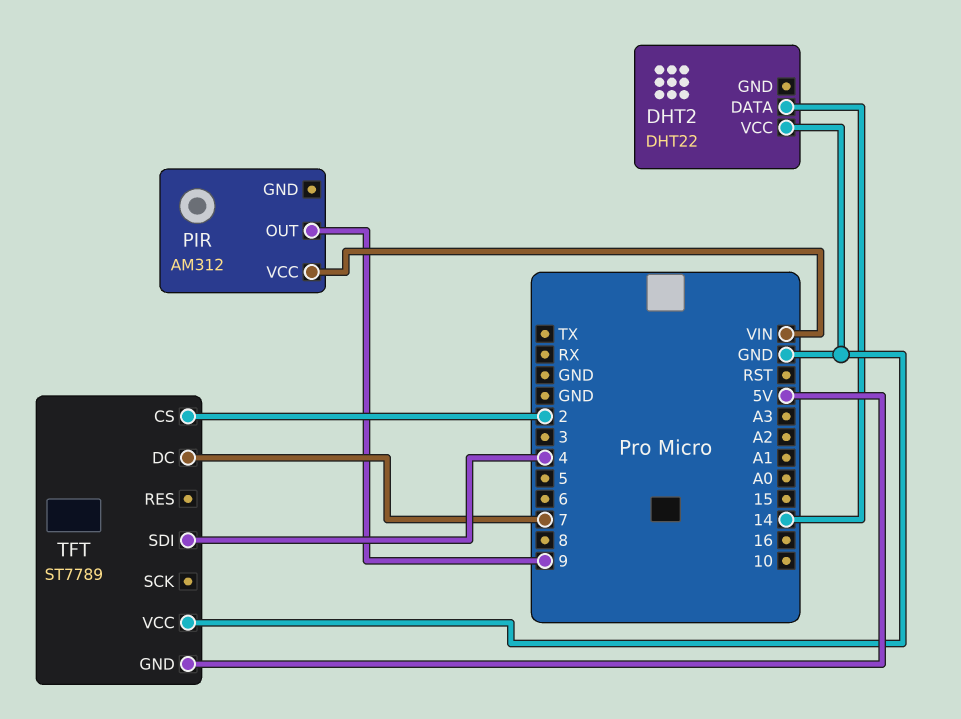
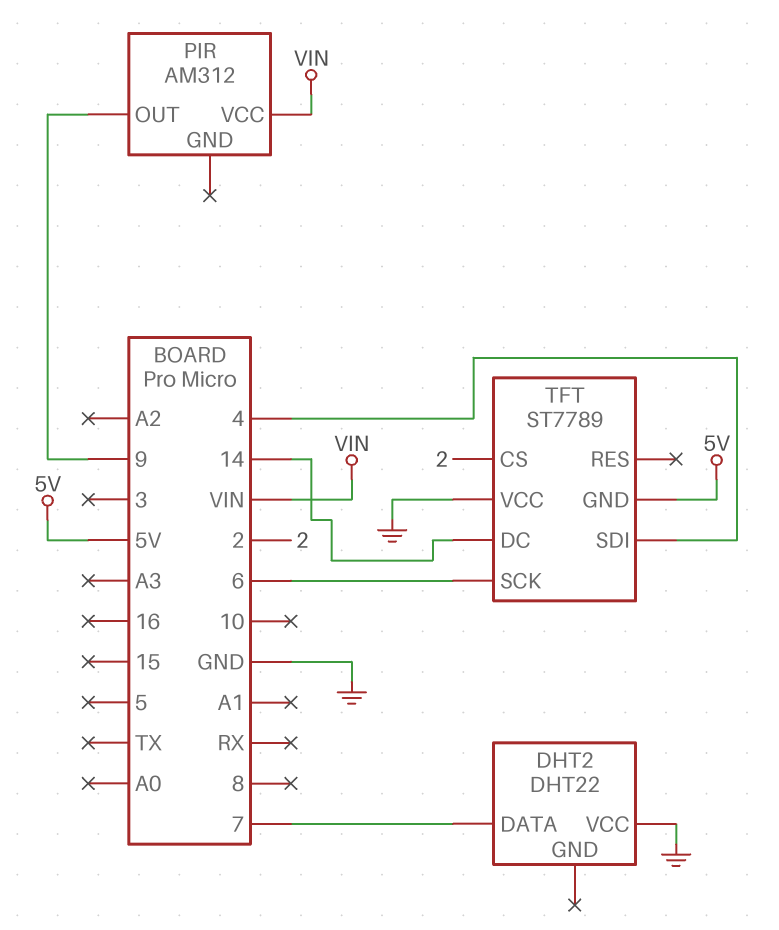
DHT2 pin DATA: 14 -> 7
TFT pin DC: 7 -> 14
TFT pin SCK: none -> 6

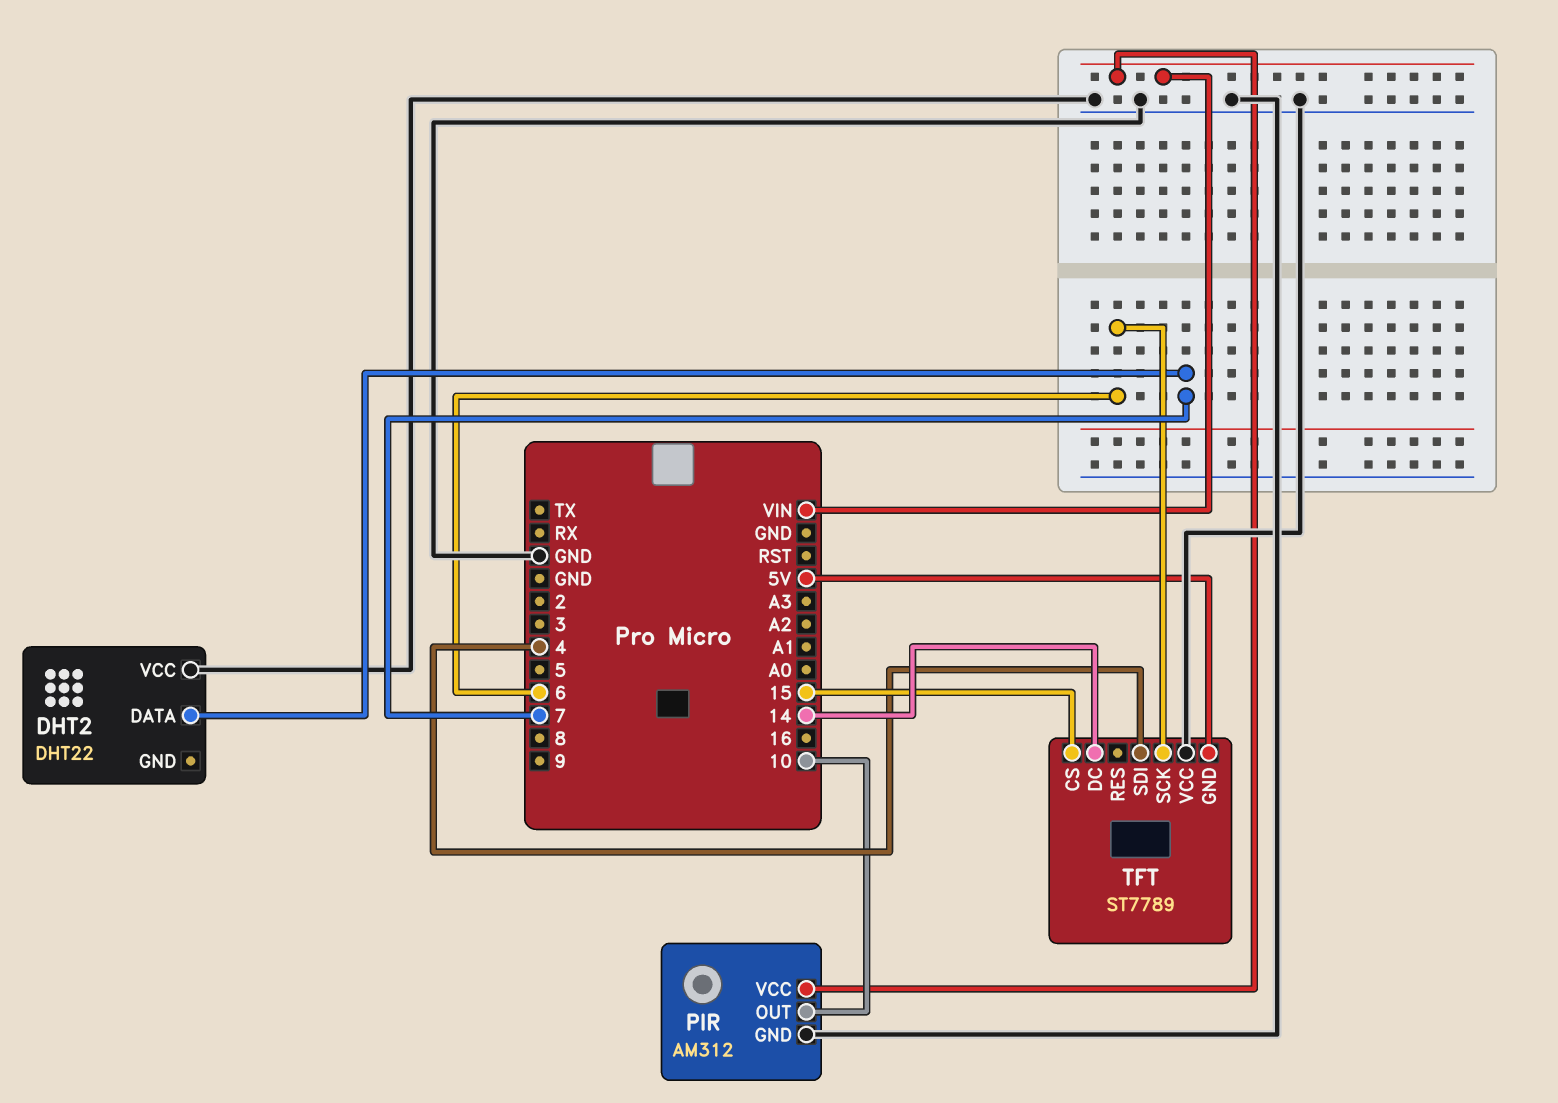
PIR pin GND: none -> GND
PIR pin OUT: 9 -> 10
TFT pin CS: 2 -> 15

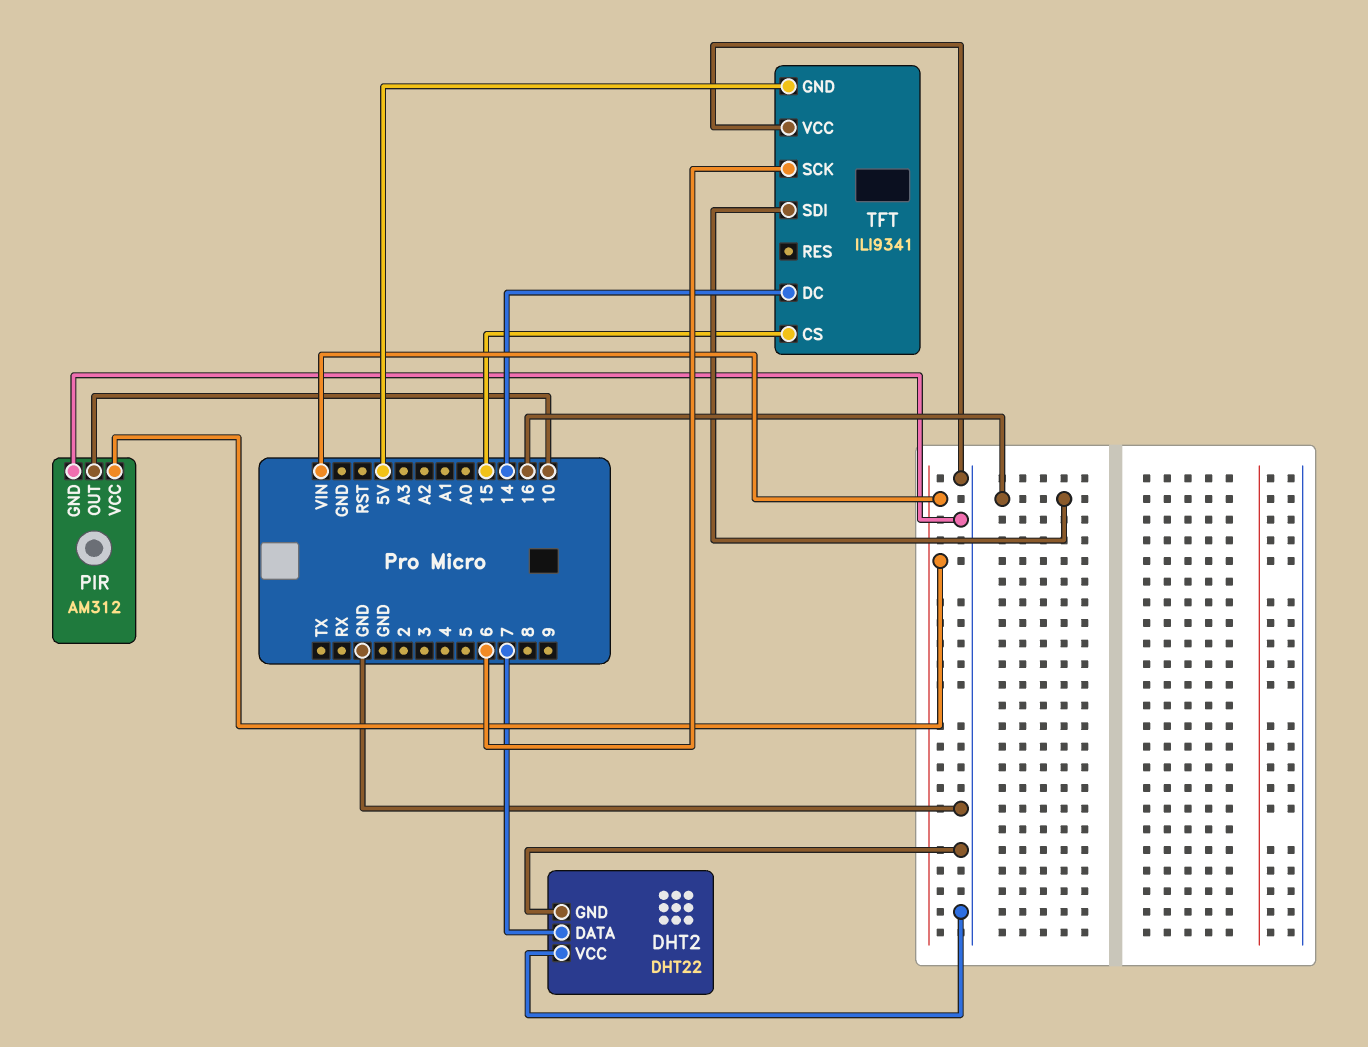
DHT2 pin GND: none -> GND
TFT: ST7789 -> ILI9341
TFT pin SDI: 4 -> 16

